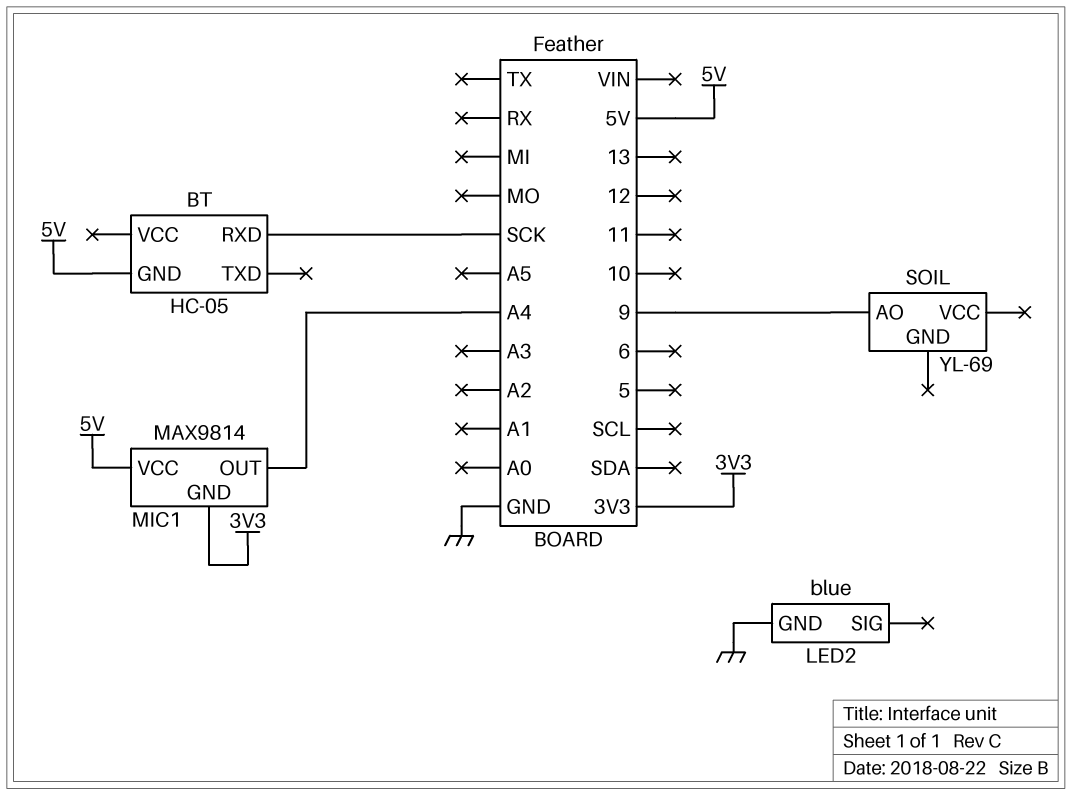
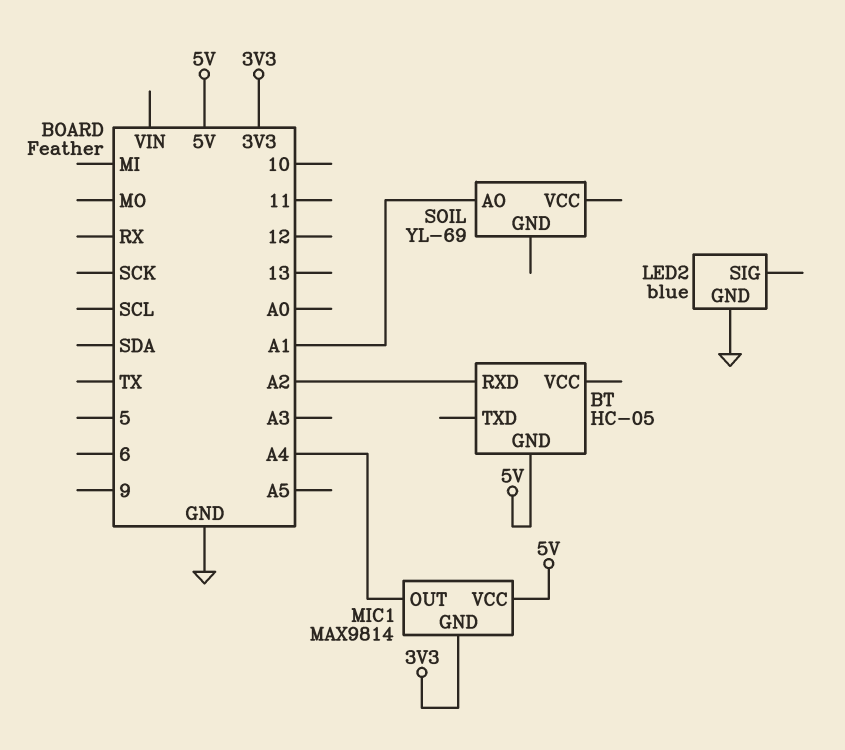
BT pin RXD: SCK -> A2
SOIL pin AO: 9 -> A1

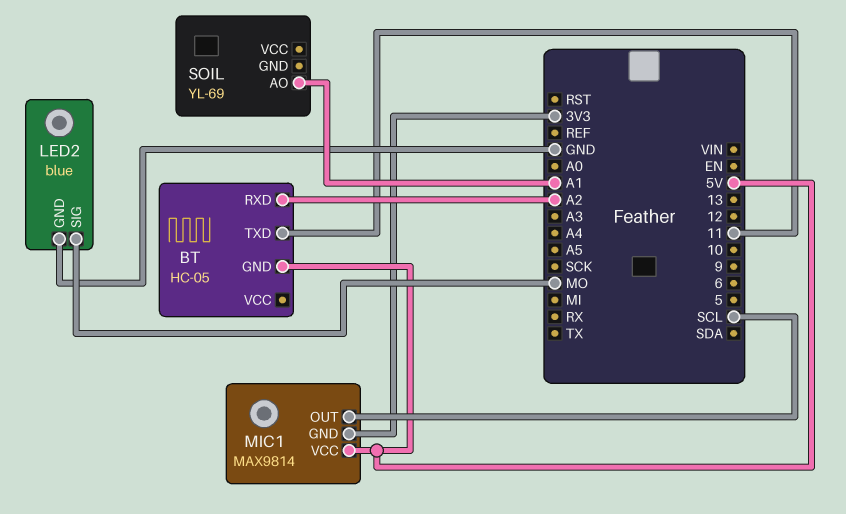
BT pin TXD: none -> 11
LED2 pin SIG: none -> MO
MIC1 pin OUT: A4 -> SCL

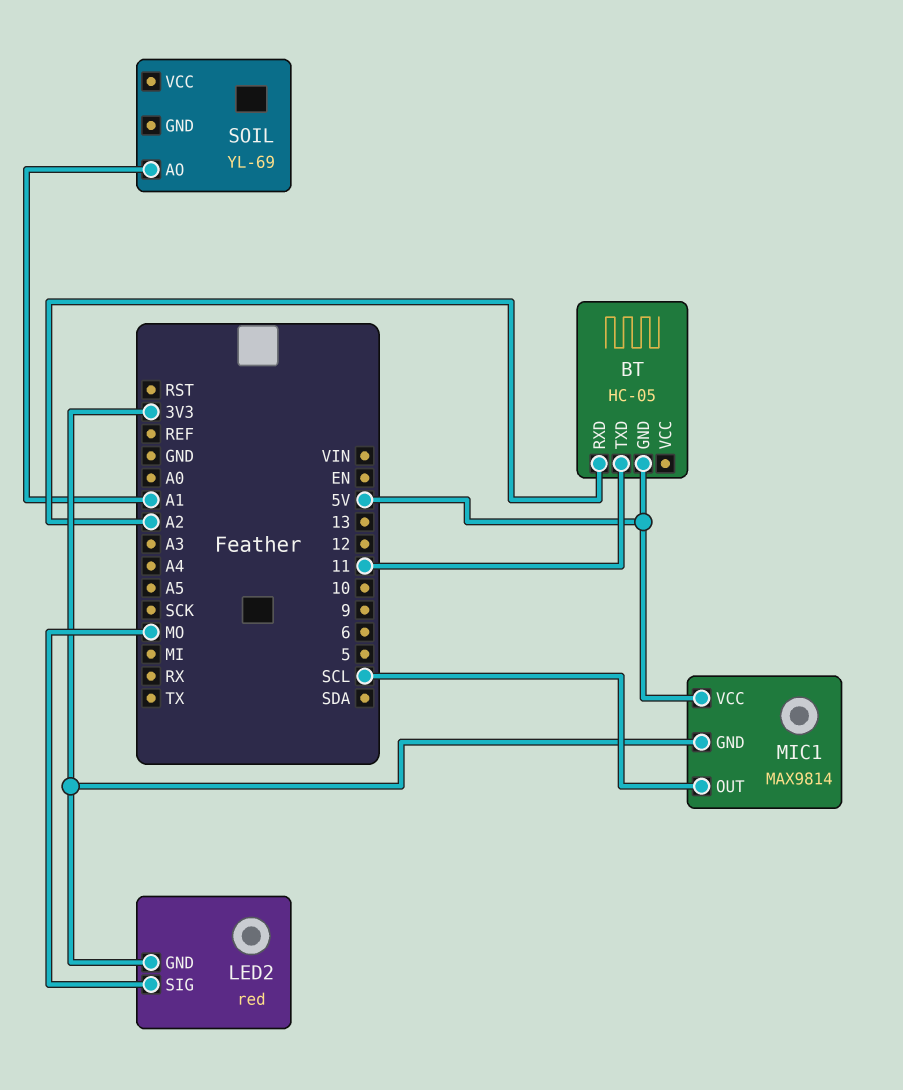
LED2: blue -> red
LED2 pin GND: GND -> 3V3

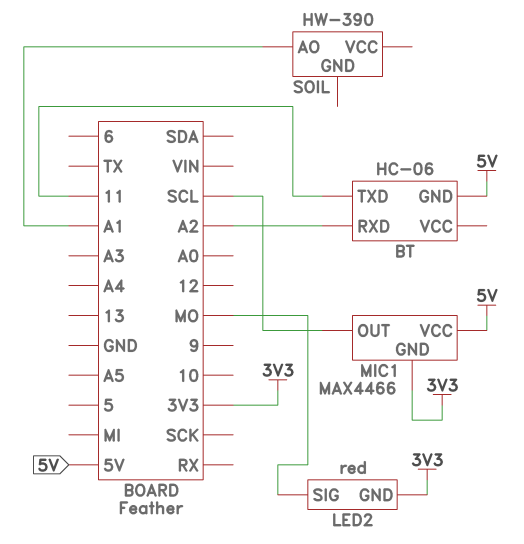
BT: HC-05 -> HC-06
MIC1: MAX9814 -> MAX4466
SOIL: YL-69 -> HW-390

